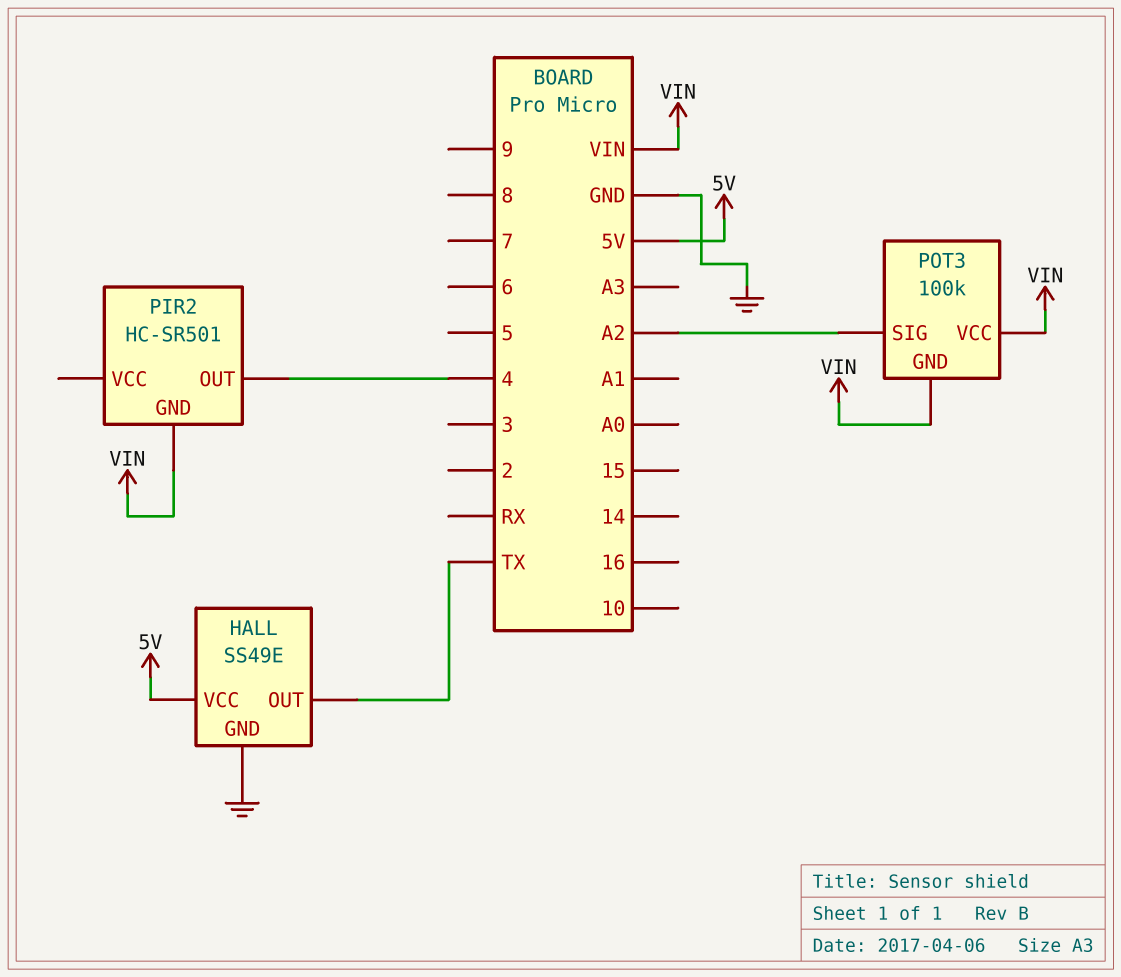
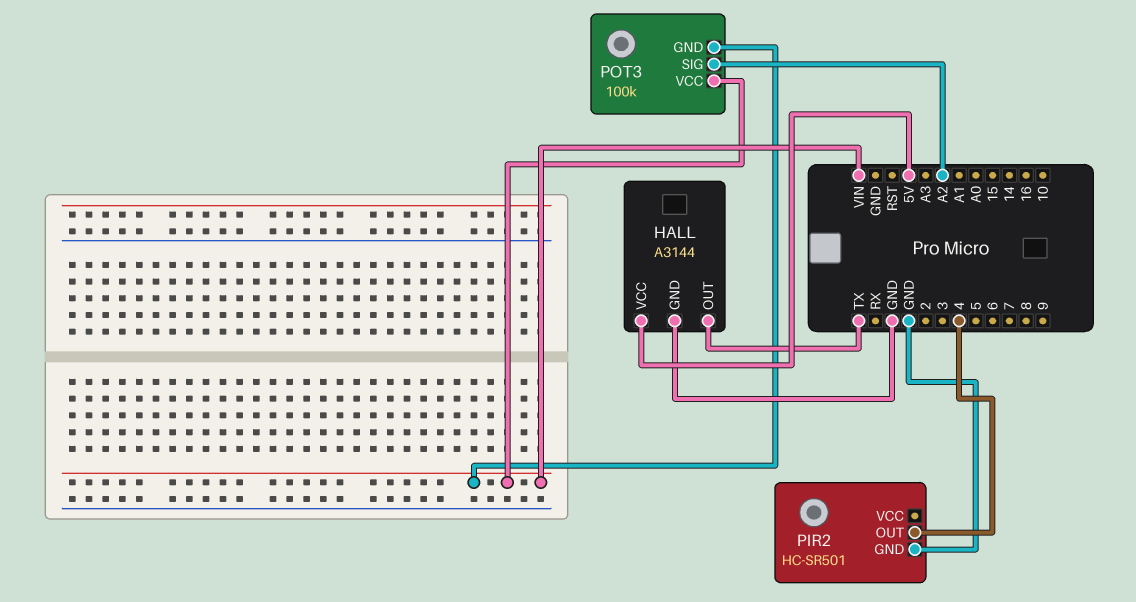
HALL: SS49E -> A3144
PIR2 pin GND: VIN -> GND

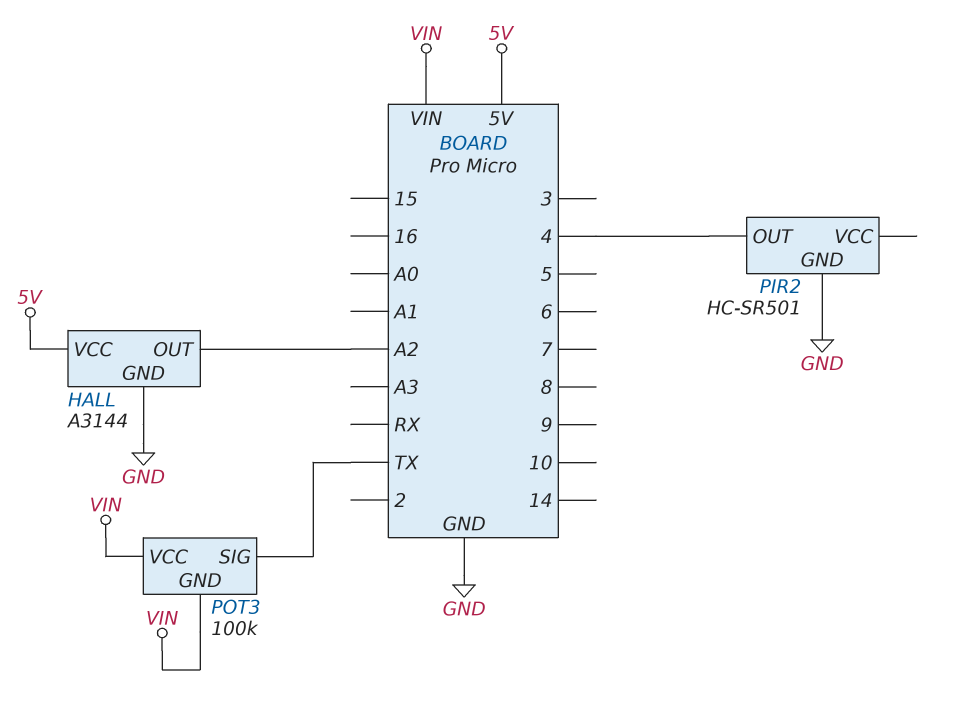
HALL pin OUT: TX -> A2
POT3 pin SIG: A2 -> TX

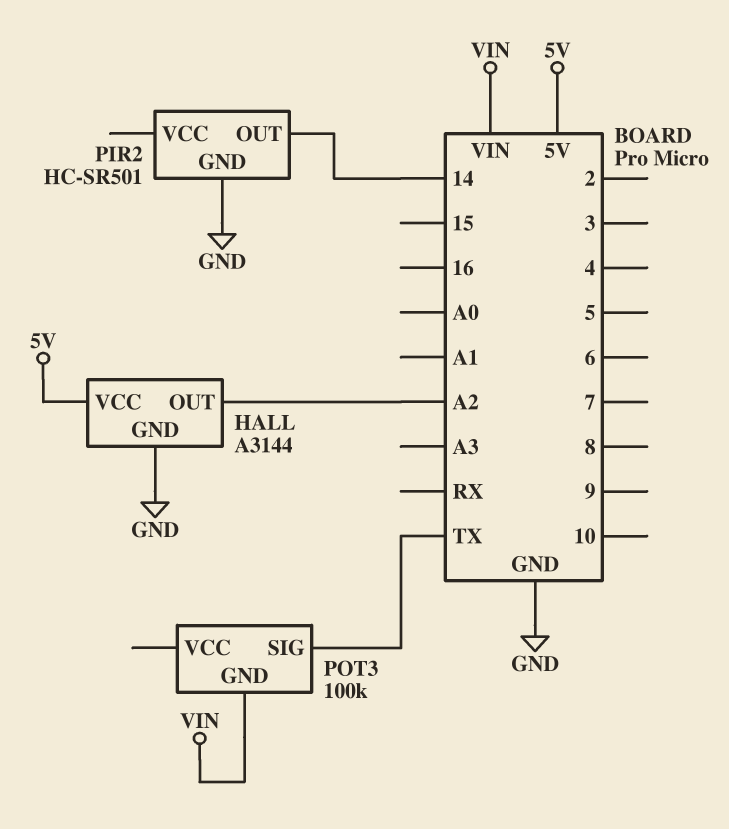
PIR2 pin OUT: 4 -> 14
POT3 pin VCC: VIN -> none

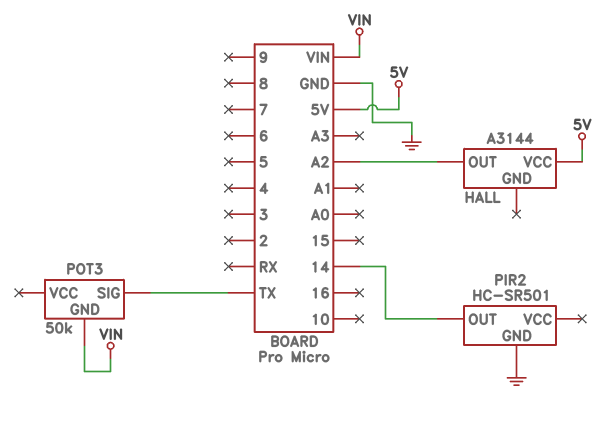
HALL pin GND: GND -> none
POT3: 100k -> 50k

